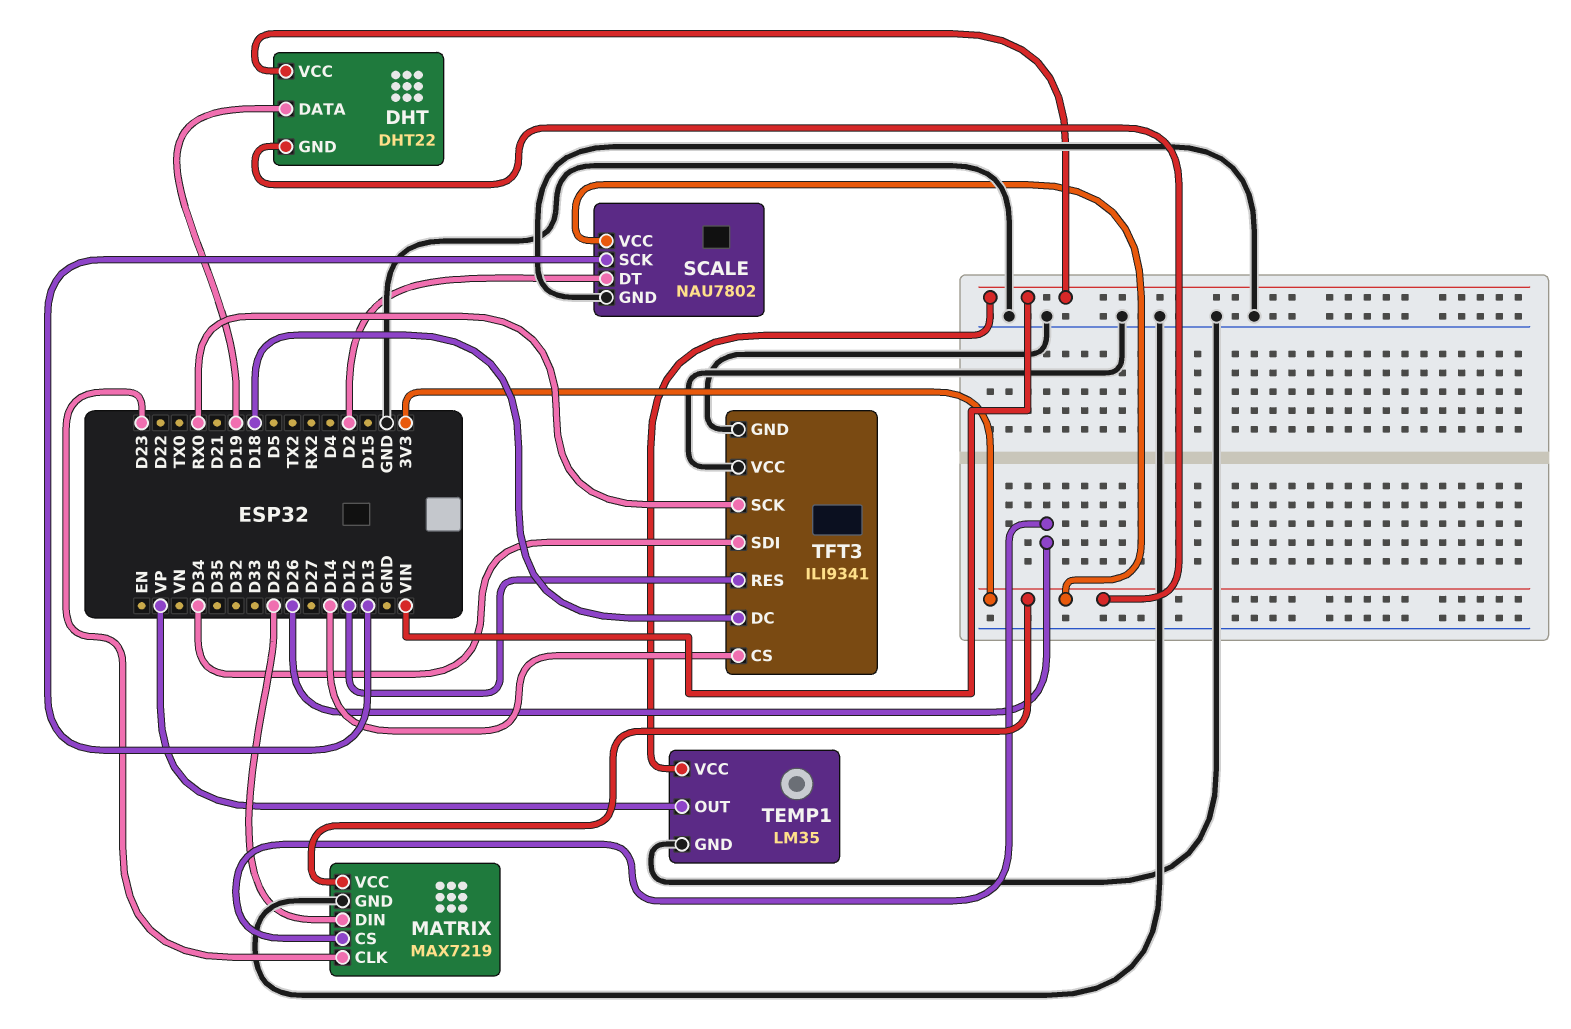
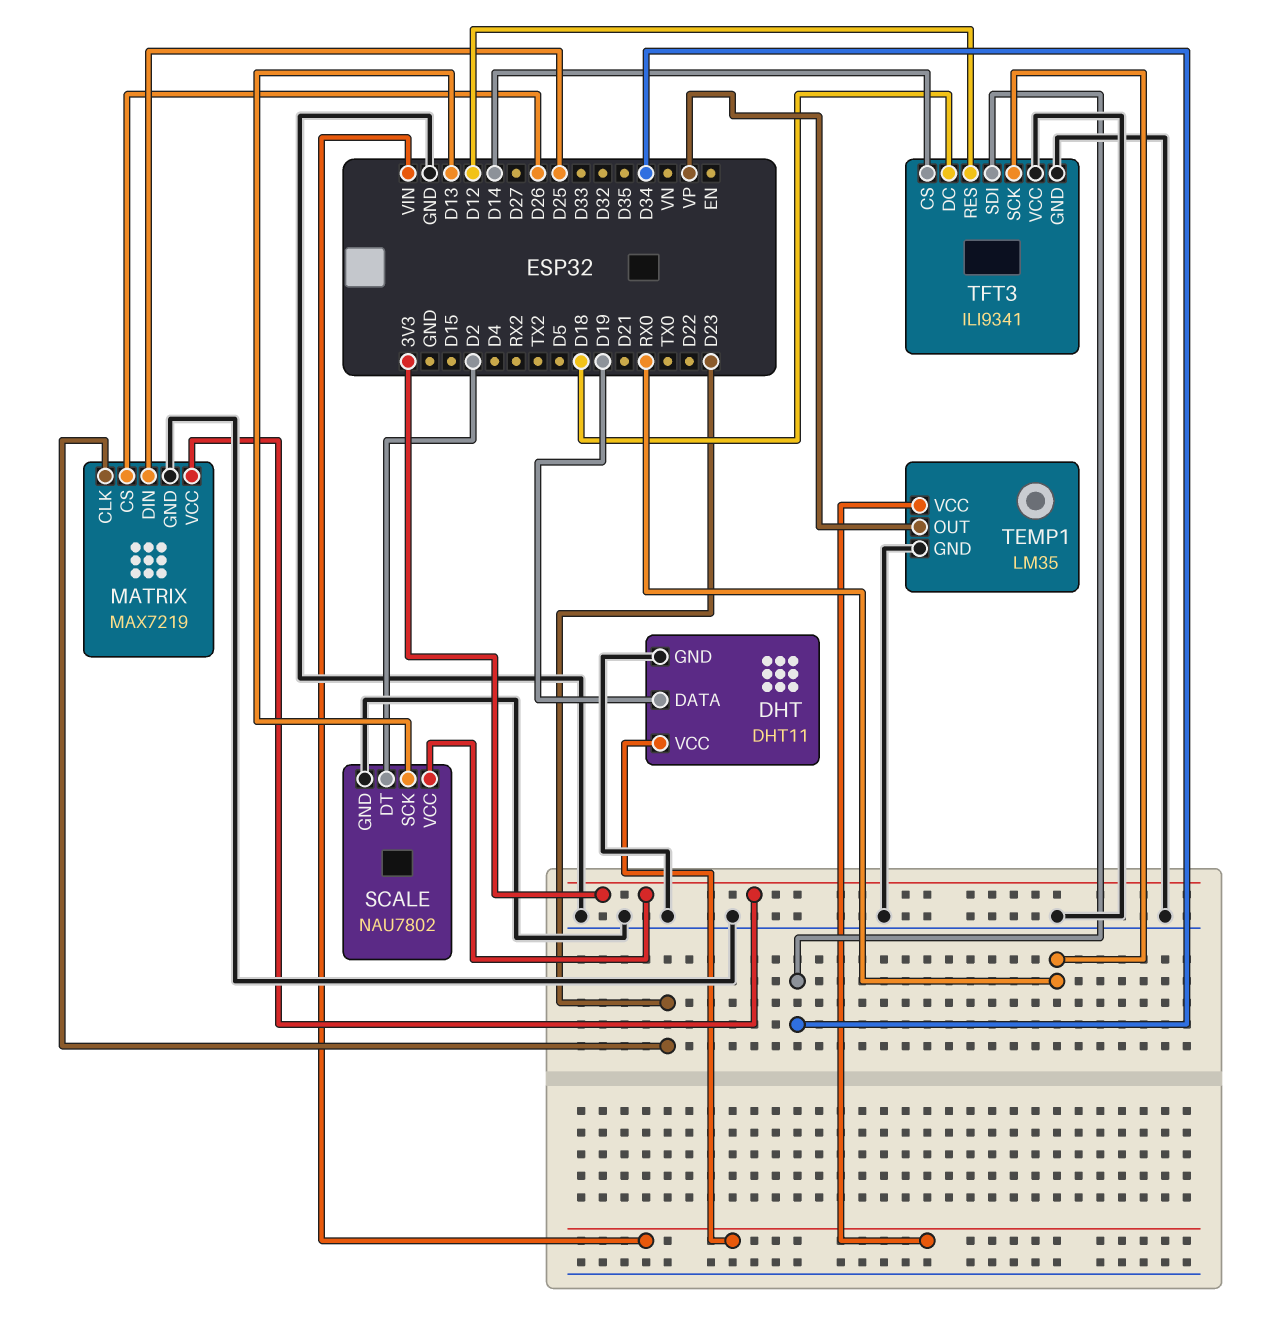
DHT: DHT22 -> DHT11
DHT pin GND: 3V3 -> GND

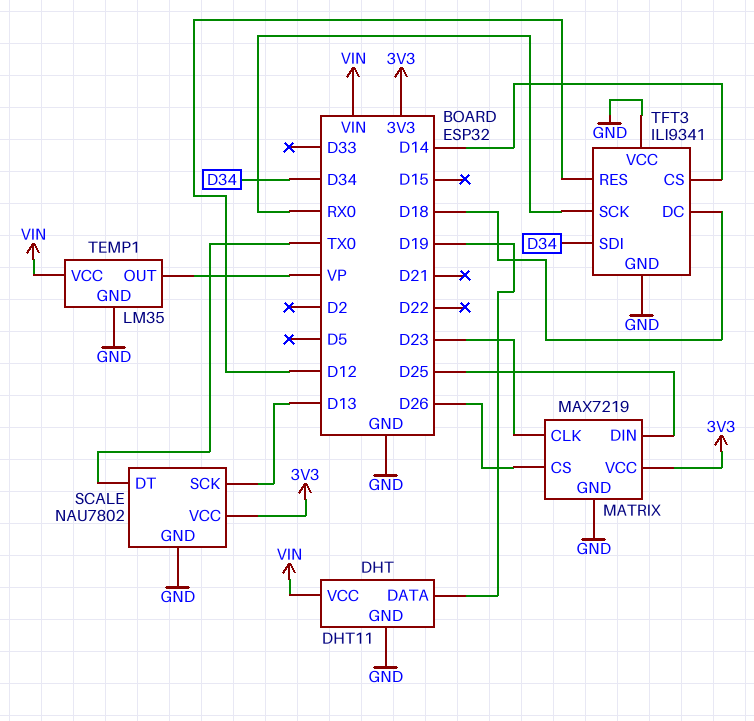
SCALE pin DT: D2 -> TX0

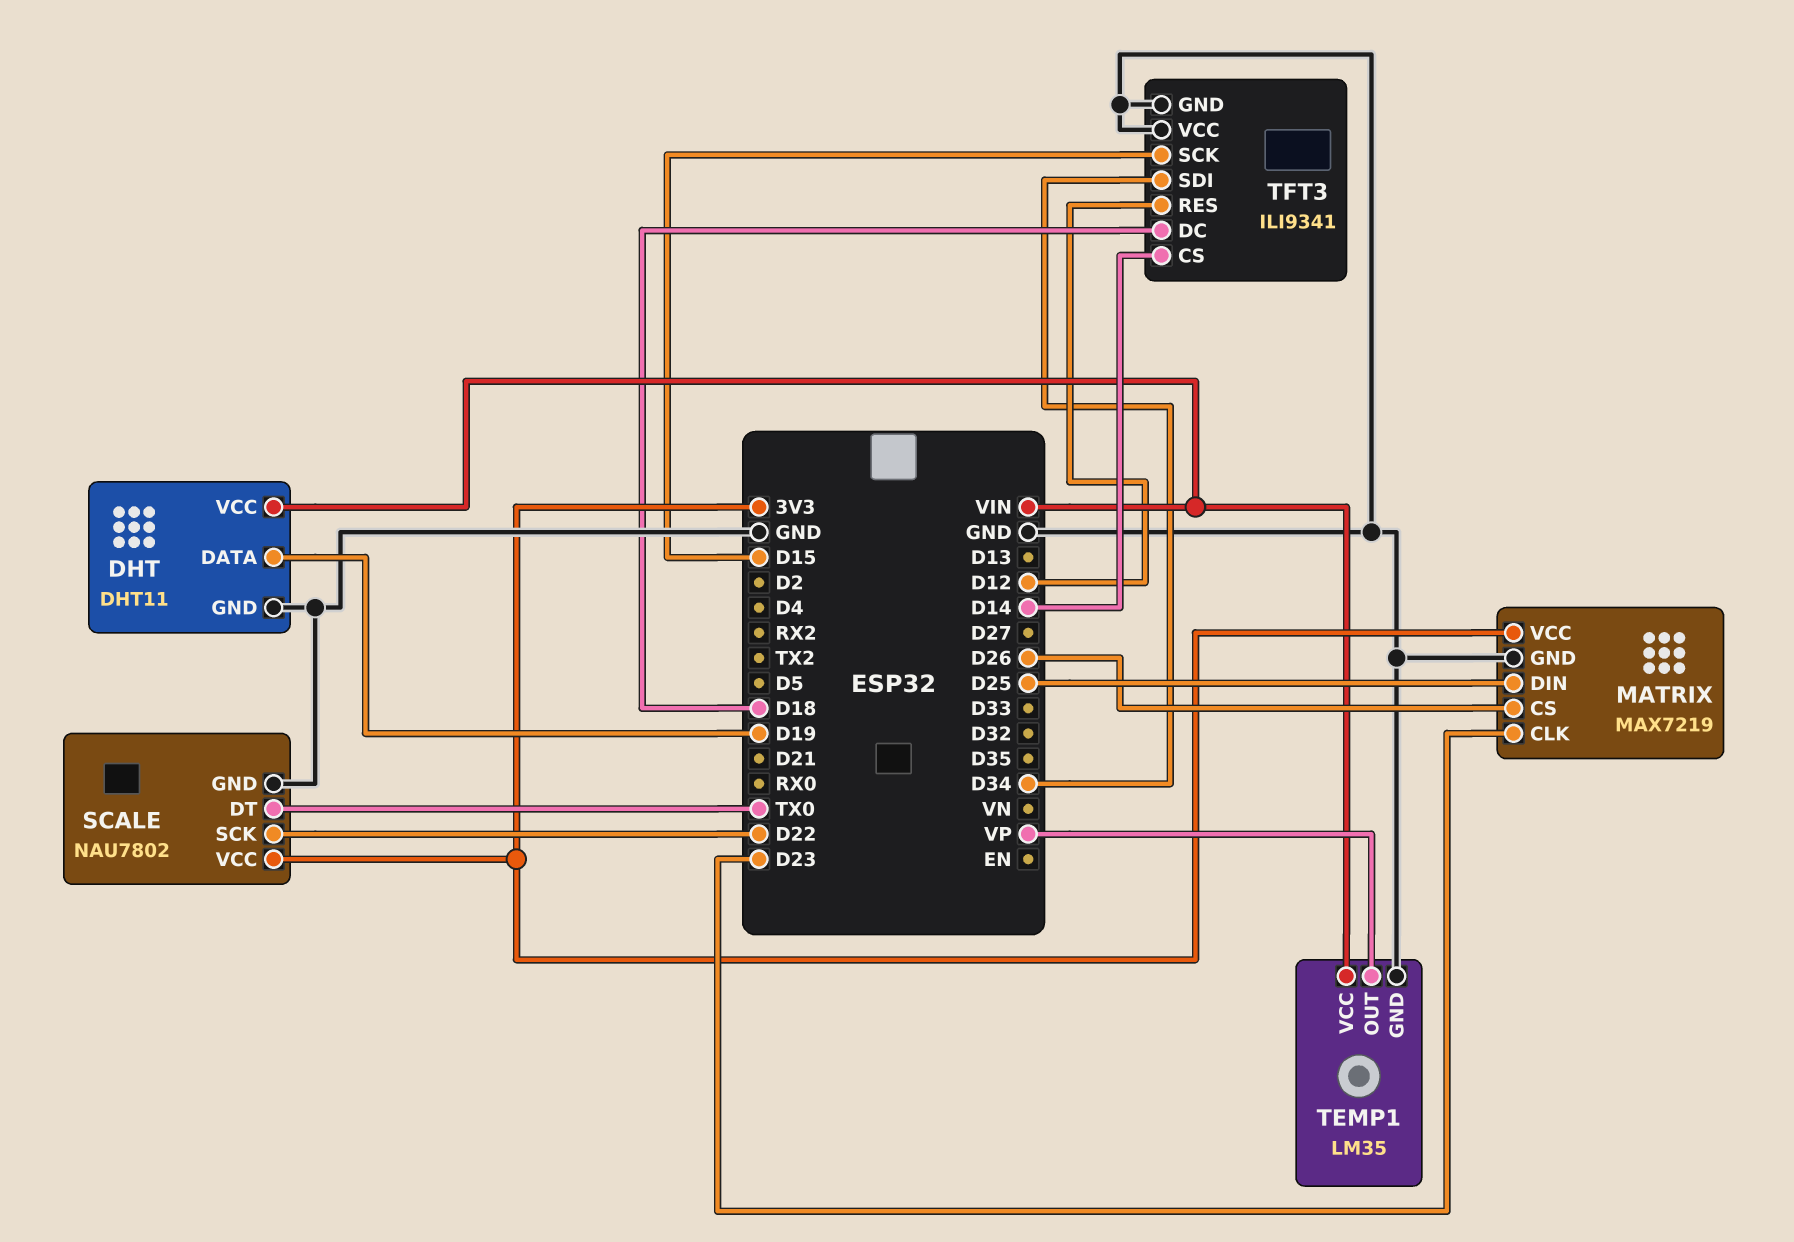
SCALE pin SCK: D13 -> D22
TFT3 pin SCK: RX0 -> D15

